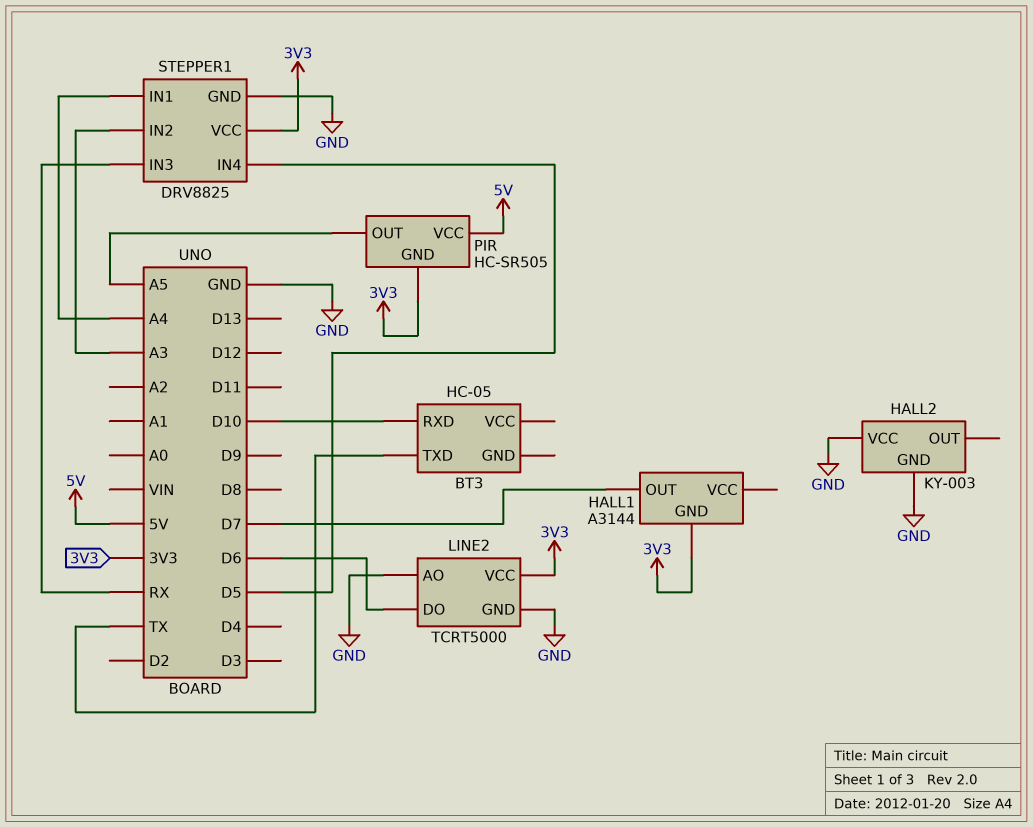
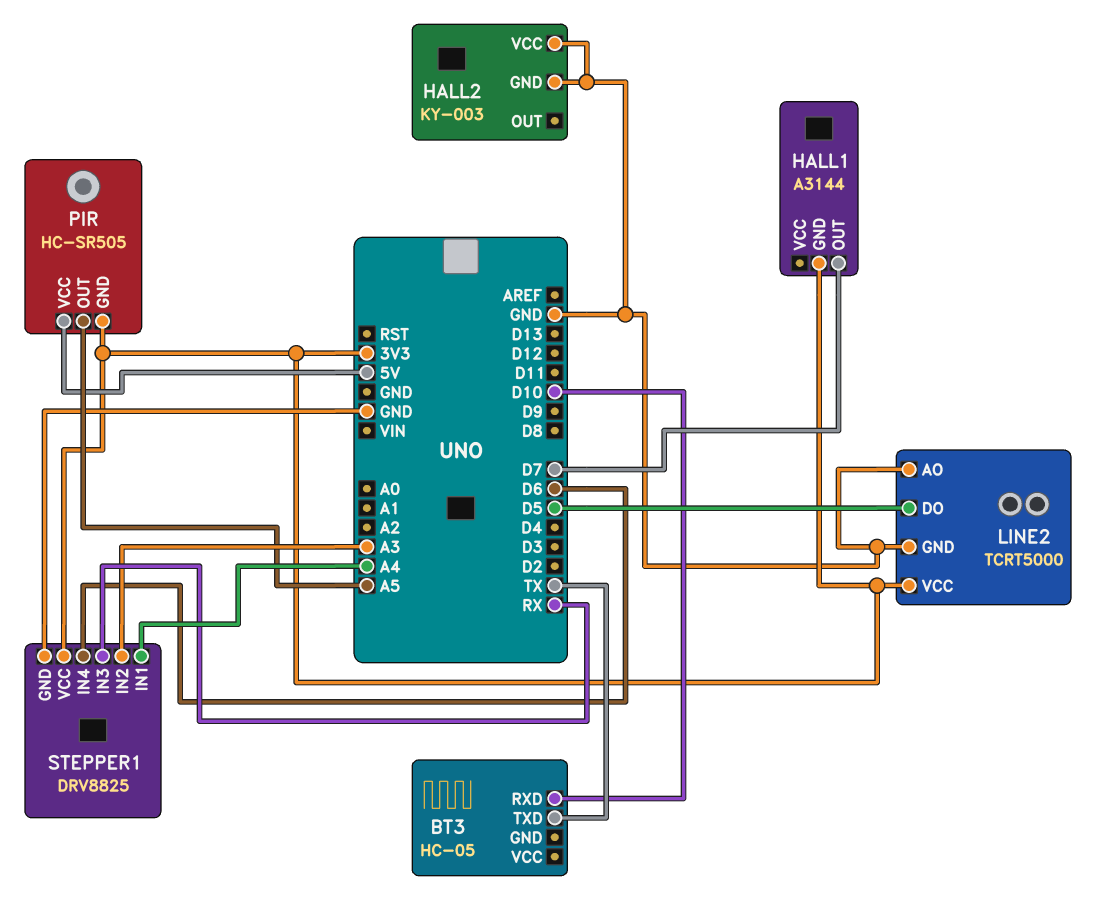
LINE2 pin DO: D6 -> D5
STEPPER1 pin IN4: D5 -> D6

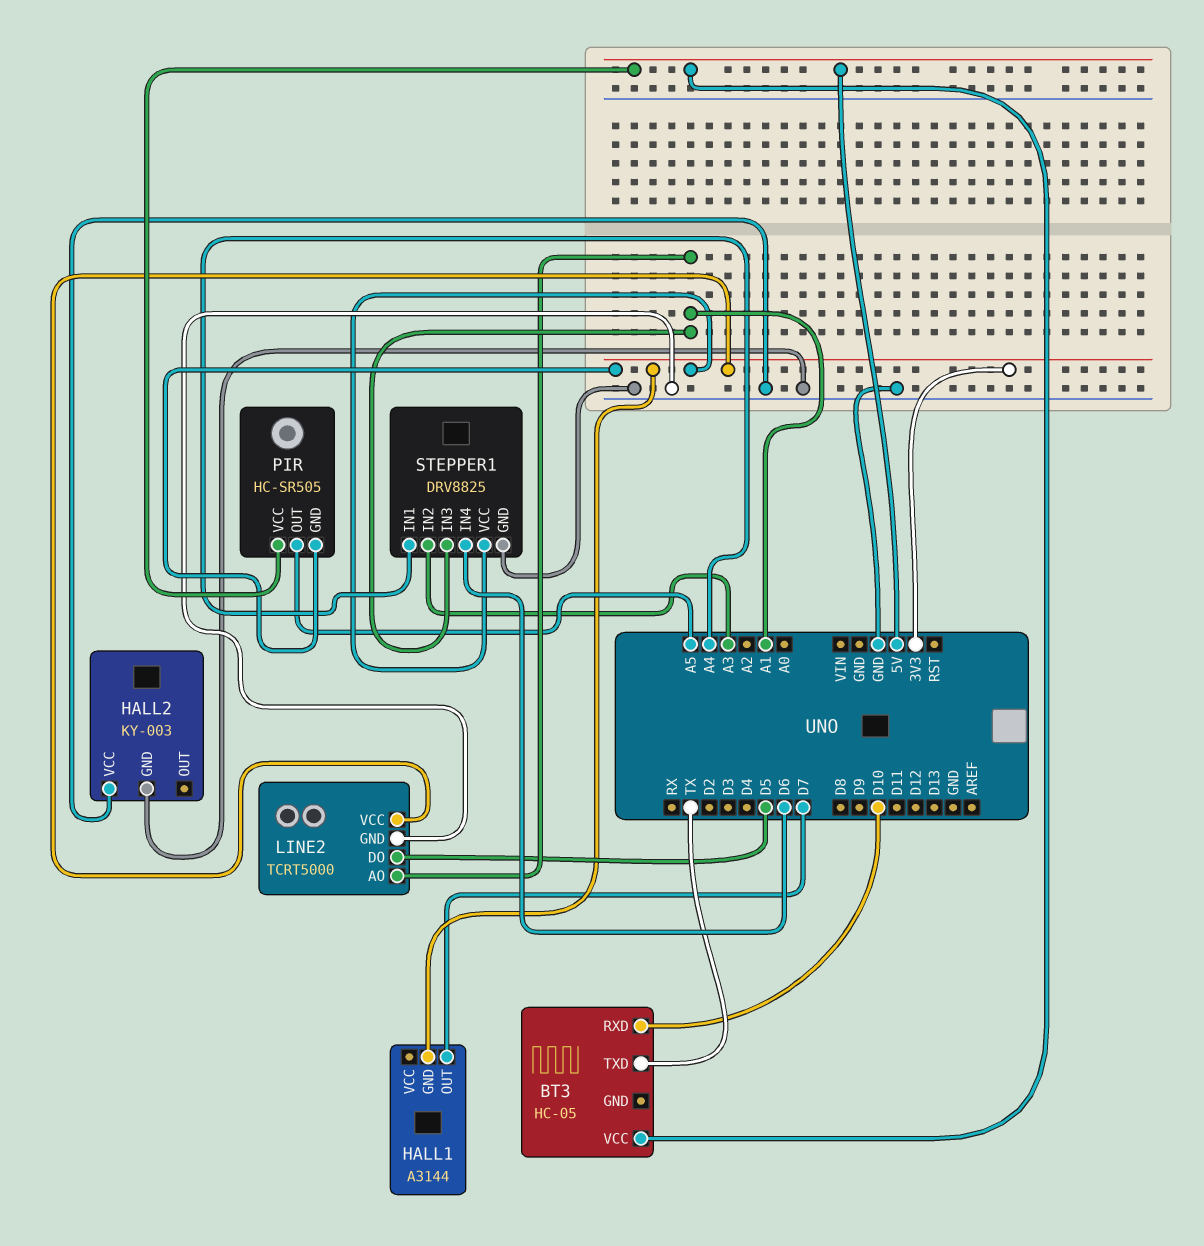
BT3 pin VCC: none -> 5V
LINE2 pin AO: GND -> A1
STEPPER1 pin IN3: RX -> A1

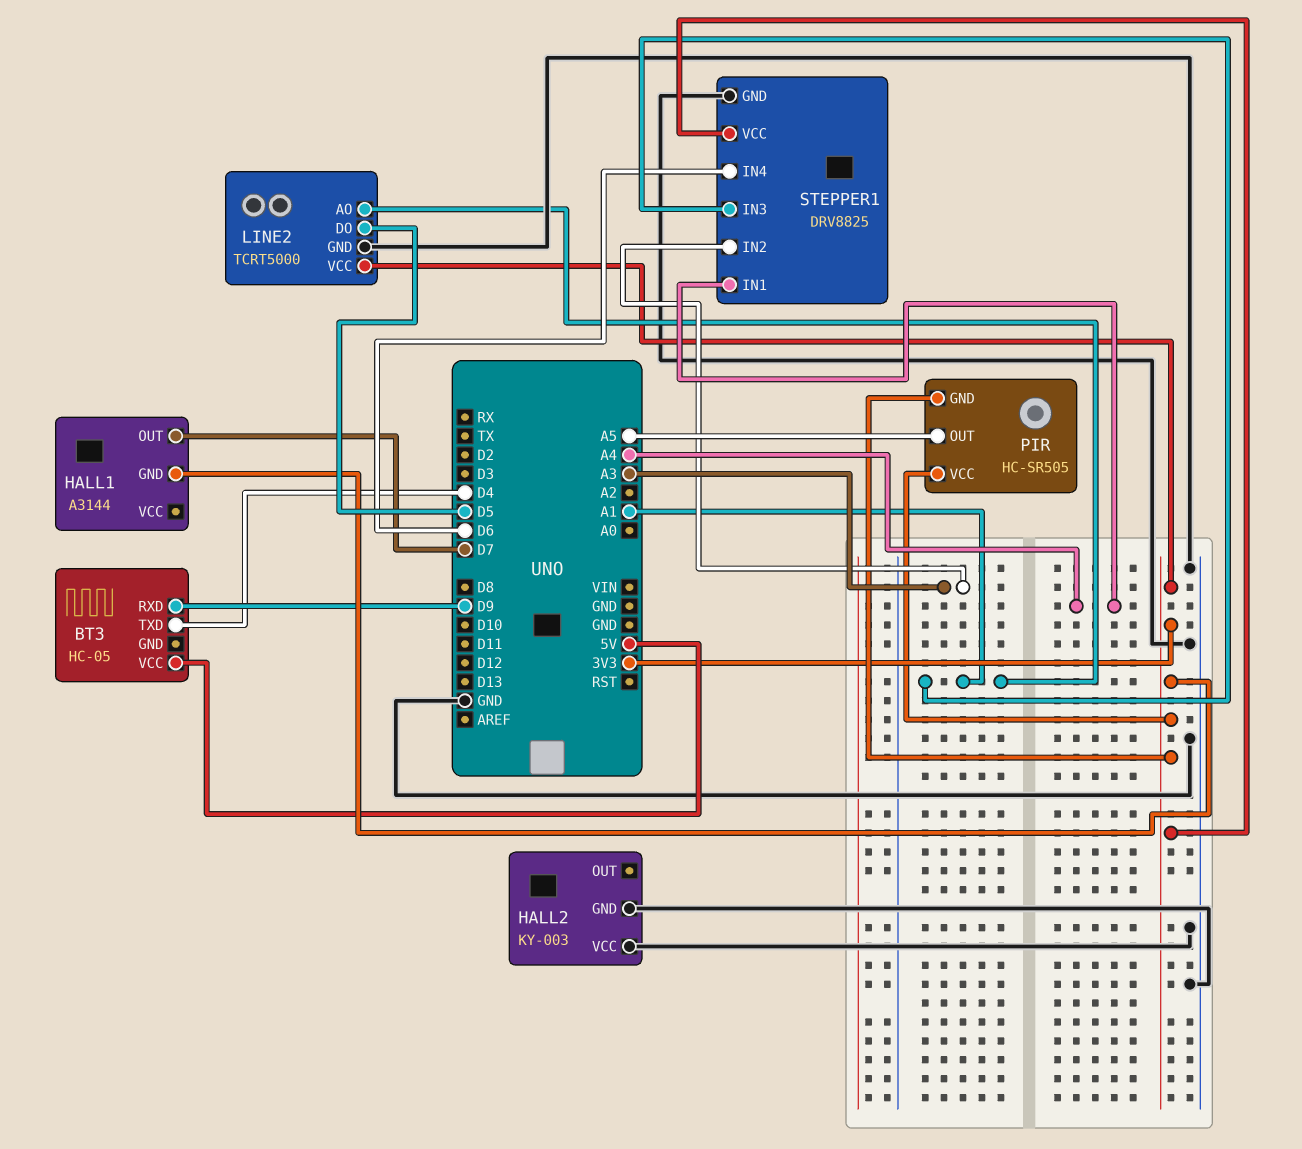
BT3 pin RXD: D10 -> D9
BT3 pin TXD: TX -> D4
PIR pin VCC: 5V -> 3V3

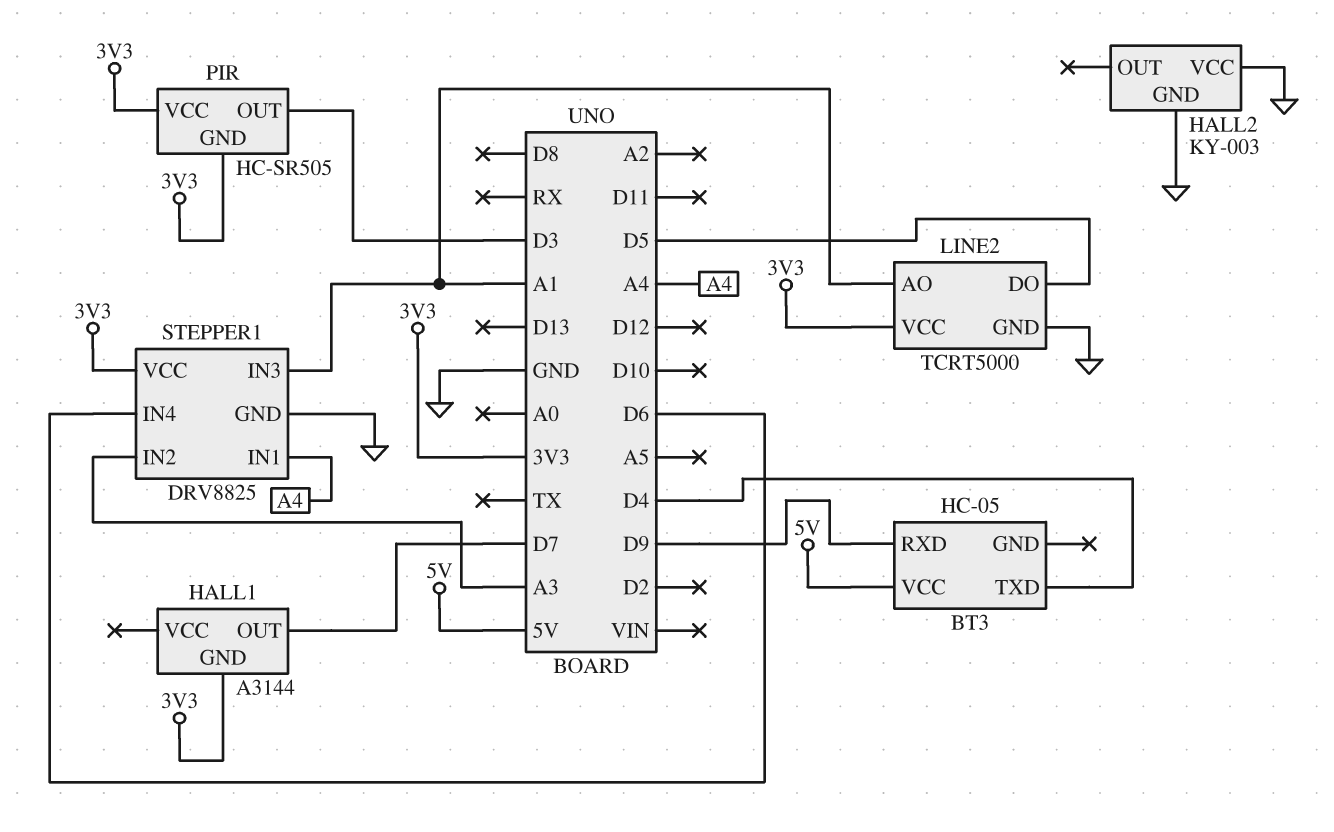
PIR pin OUT: A5 -> D3

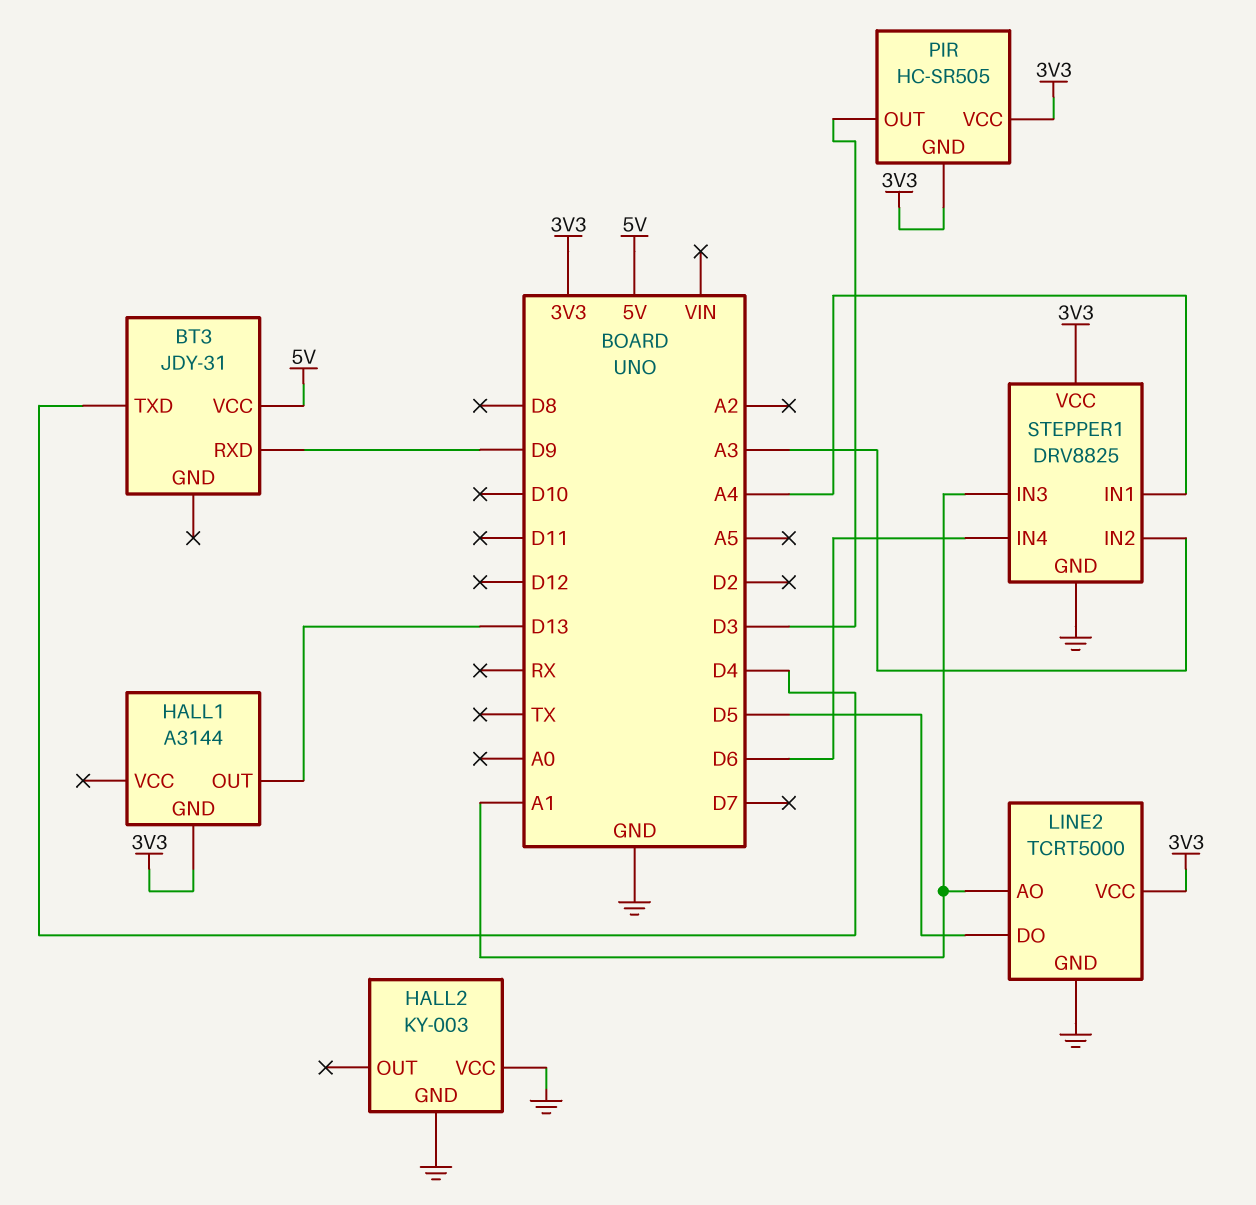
BT3: HC-05 -> JDY-31
HALL1 pin OUT: D7 -> D13

